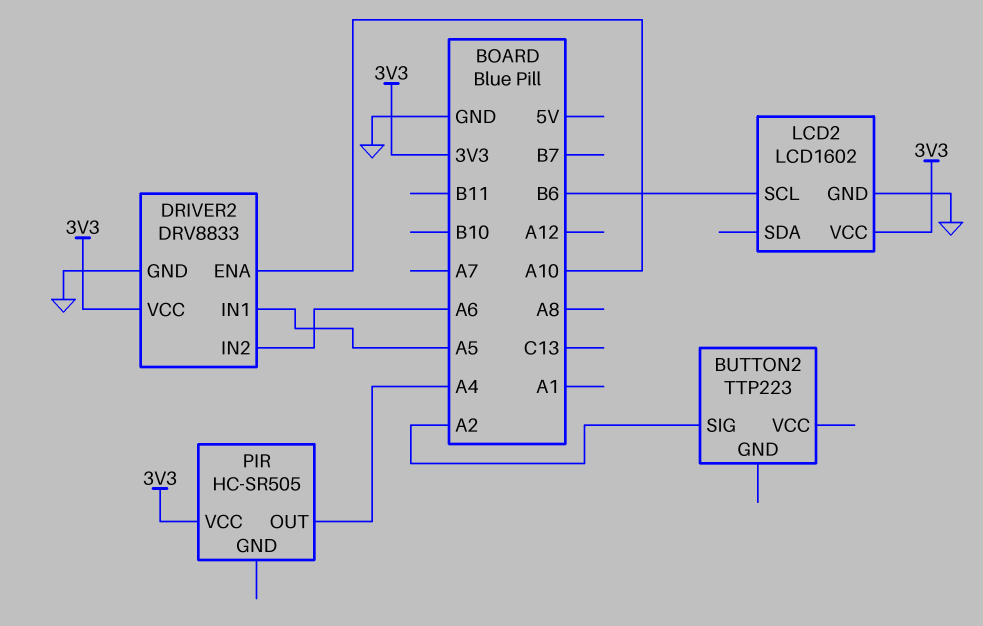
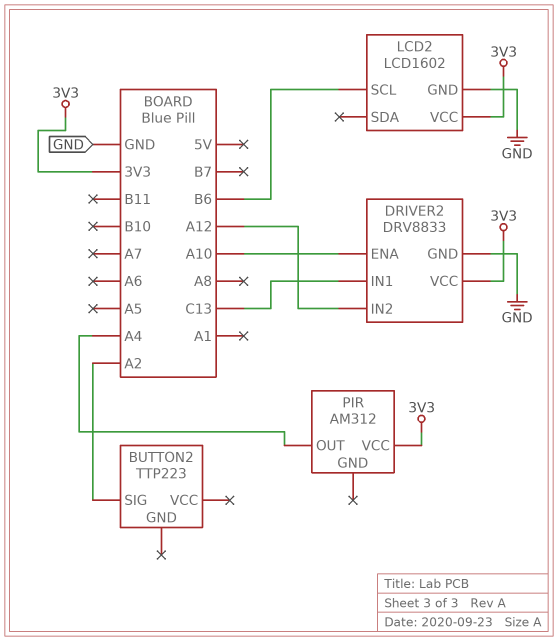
DRIVER2 pin IN1: A5 -> C13
DRIVER2 pin IN2: A6 -> A12
PIR: HC-SR505 -> AM312

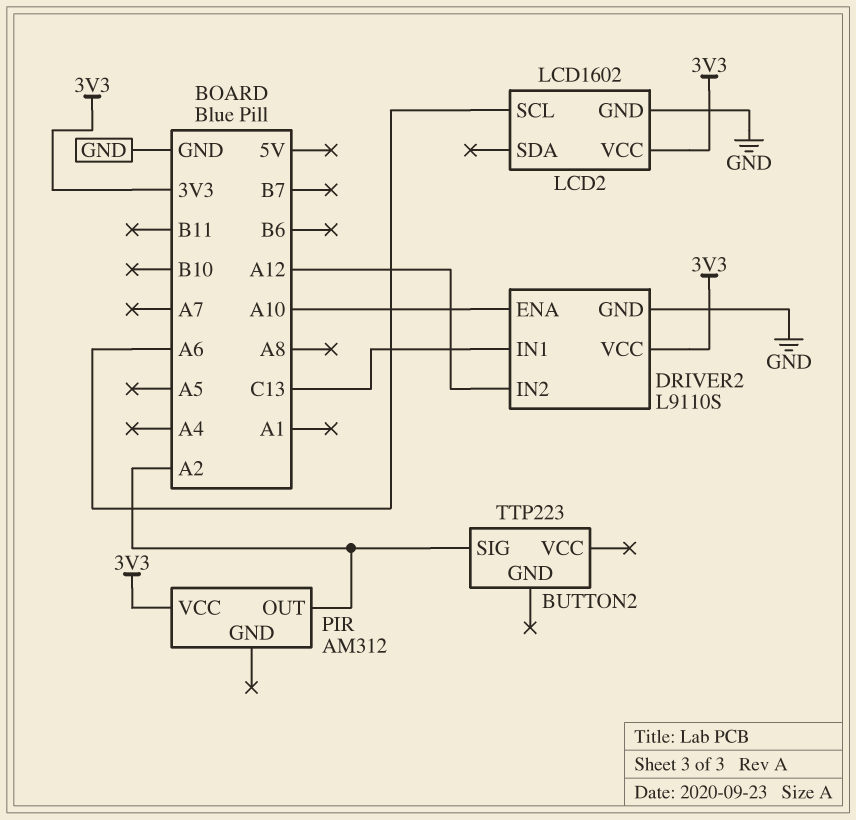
DRIVER2: DRV8833 -> L9110S
LCD2 pin SCL: B6 -> A6
PIR pin OUT: A4 -> A2

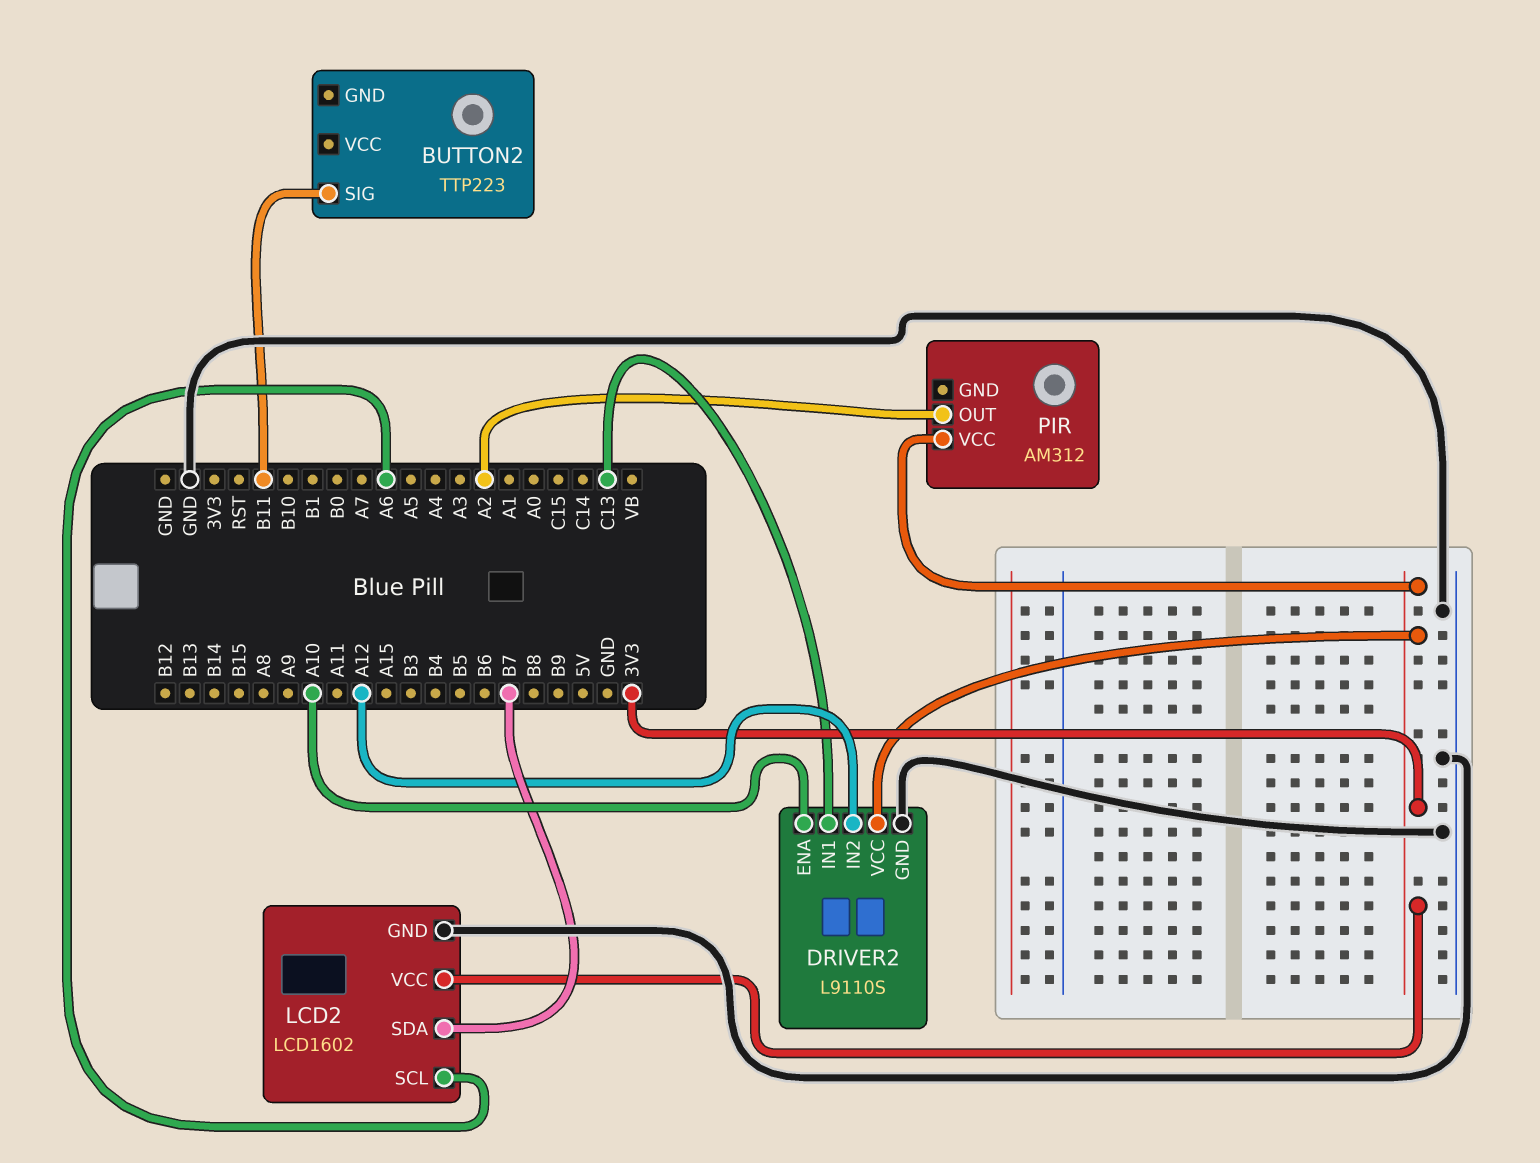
BUTTON2 pin SIG: A2 -> B11
LCD2 pin SDA: none -> B7

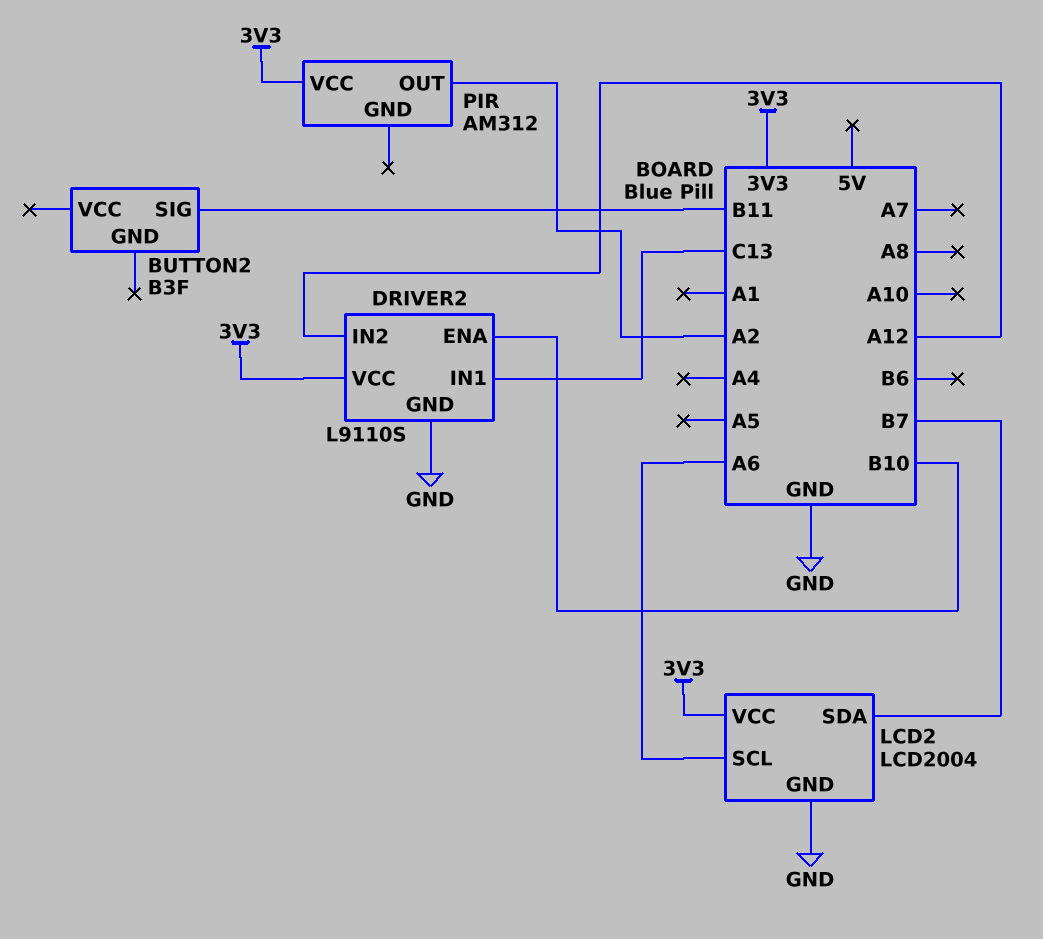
BUTTON2: TTP223 -> B3F
DRIVER2 pin ENA: A10 -> B10
LCD2: LCD1602 -> LCD2004

